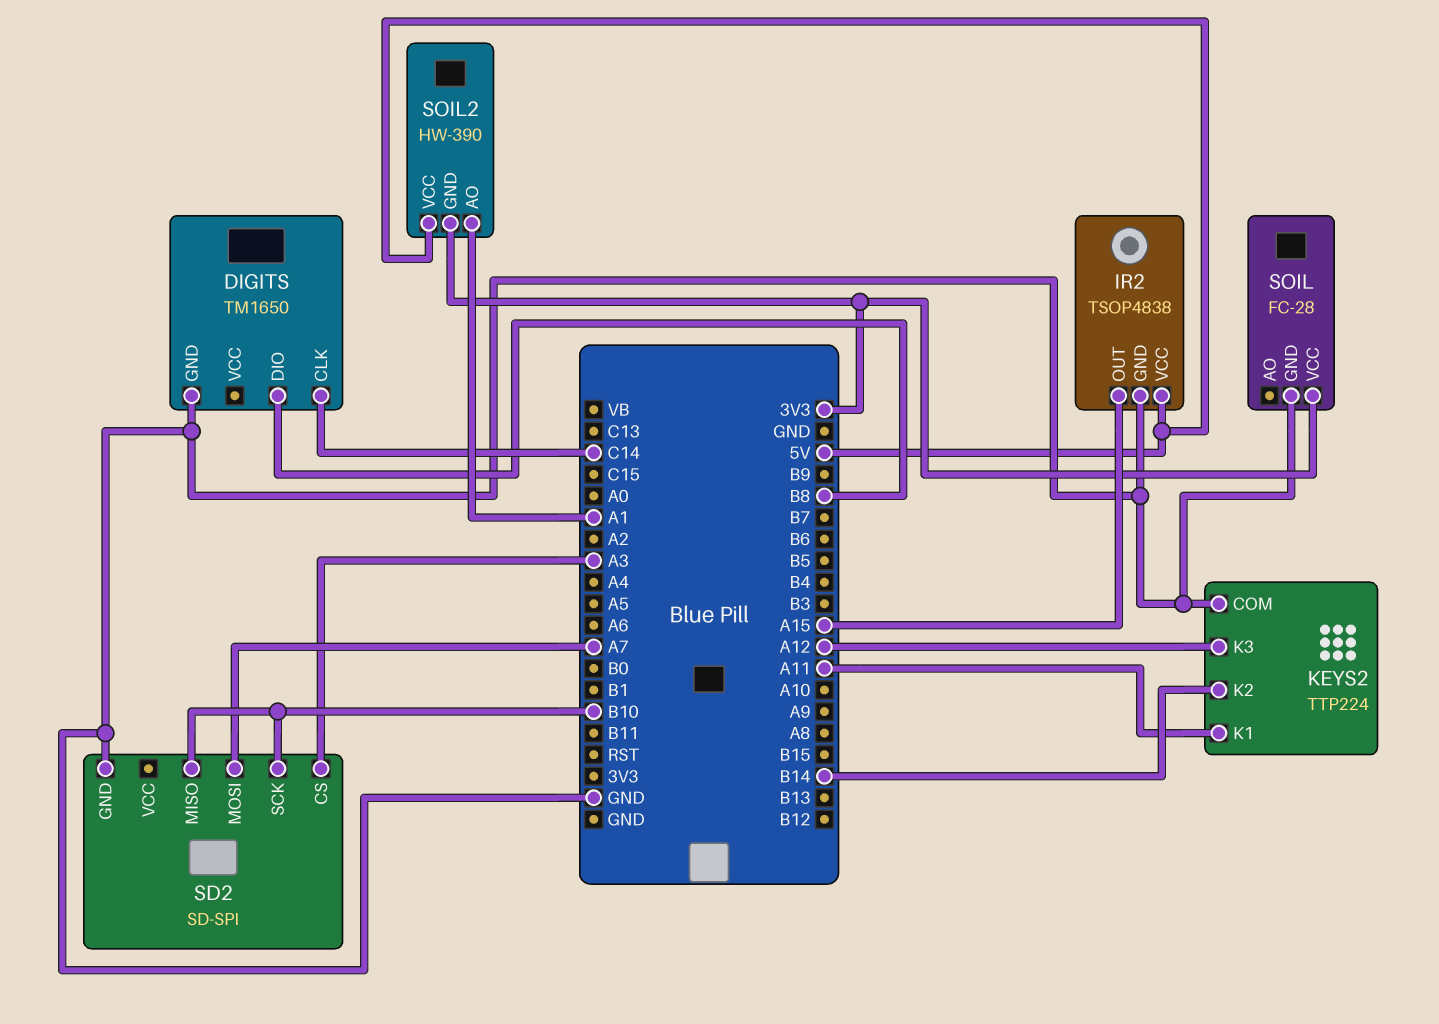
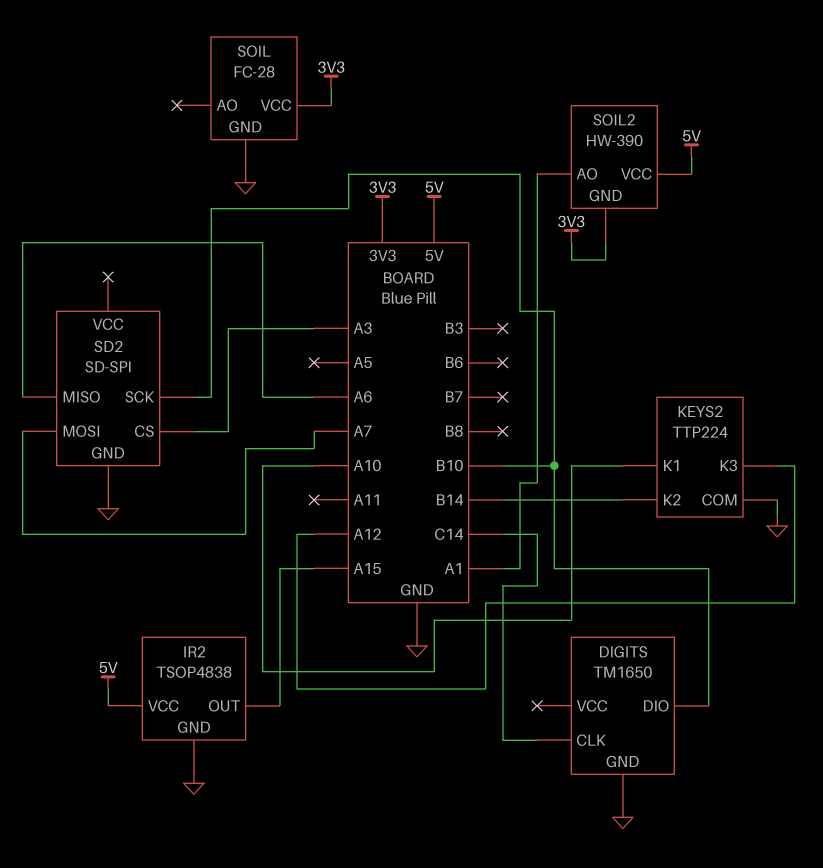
DIGITS pin DIO: B8 -> B10
KEYS2 pin K1: A11 -> A10
SD2 pin MISO: B10 -> A6

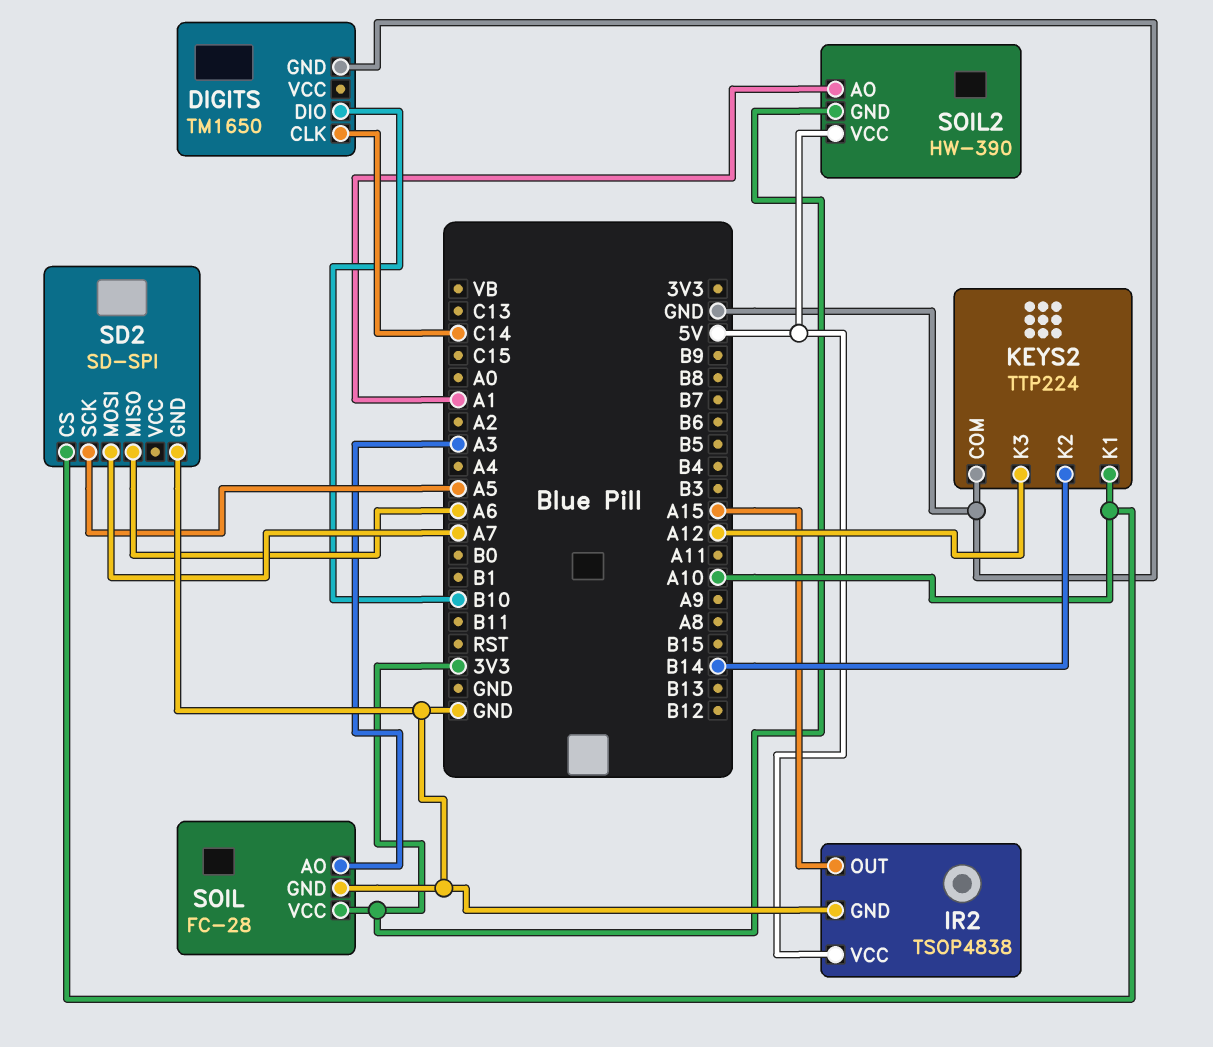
SD2 pin CS: A3 -> A10
SD2 pin SCK: B10 -> A5
SOIL pin AO: none -> A3

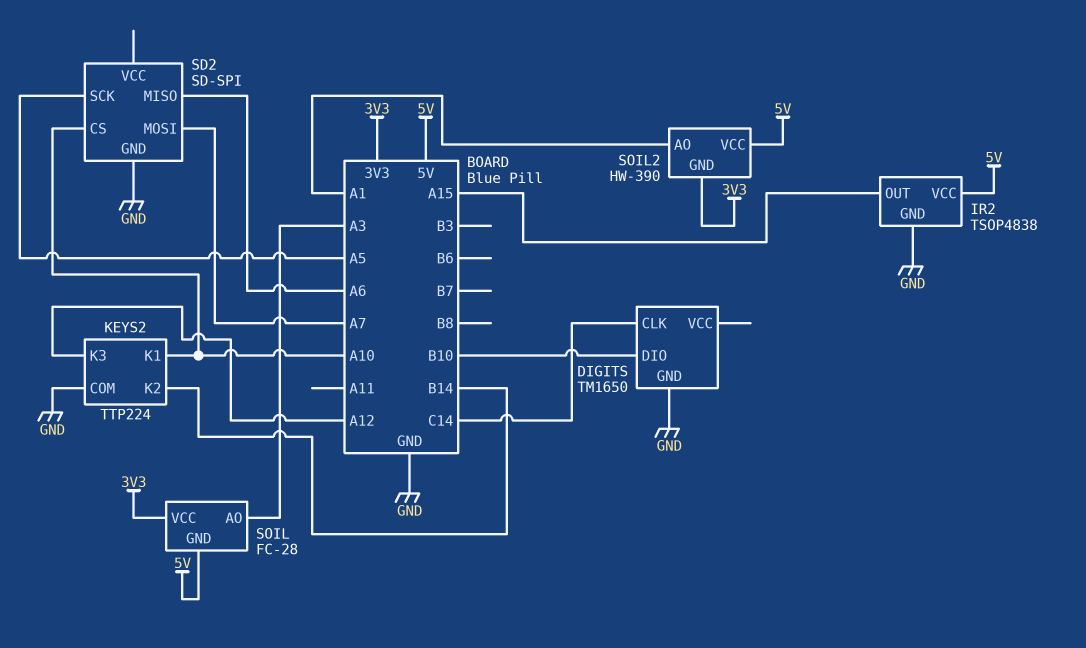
SOIL pin GND: GND -> 5V

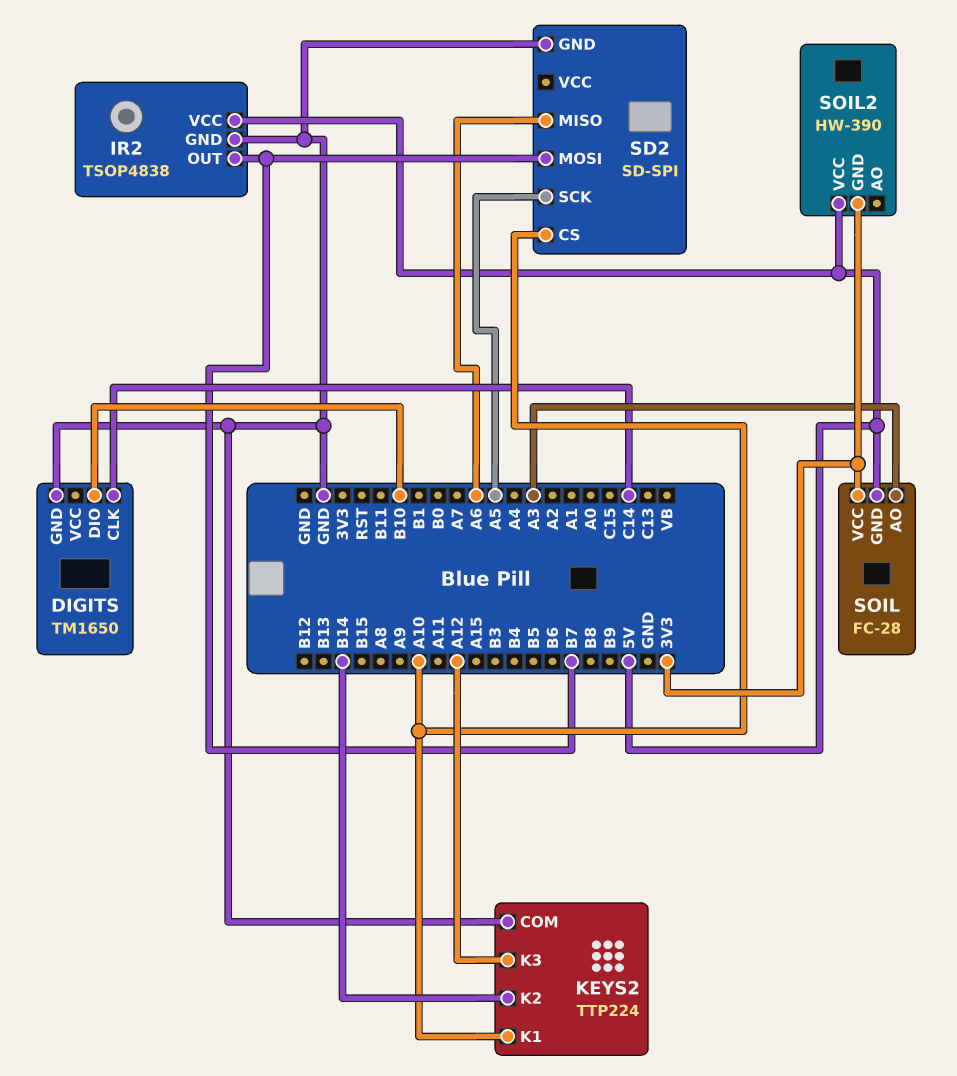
IR2 pin OUT: A15 -> B7
SD2 pin MOSI: A7 -> B7
SOIL2 pin AO: A1 -> none

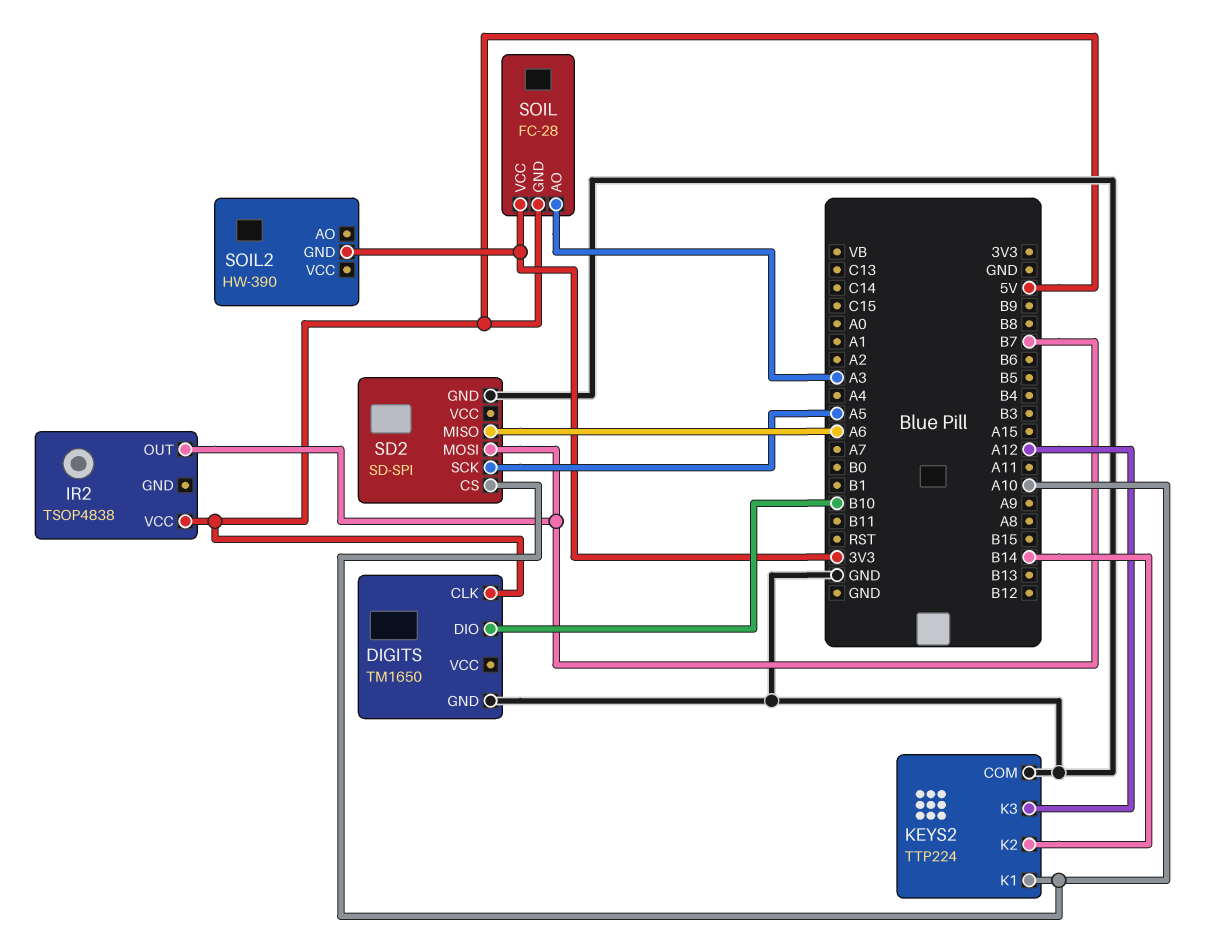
DIGITS pin CLK: C14 -> 5V
IR2 pin GND: GND -> none
SOIL2 pin VCC: 5V -> none

